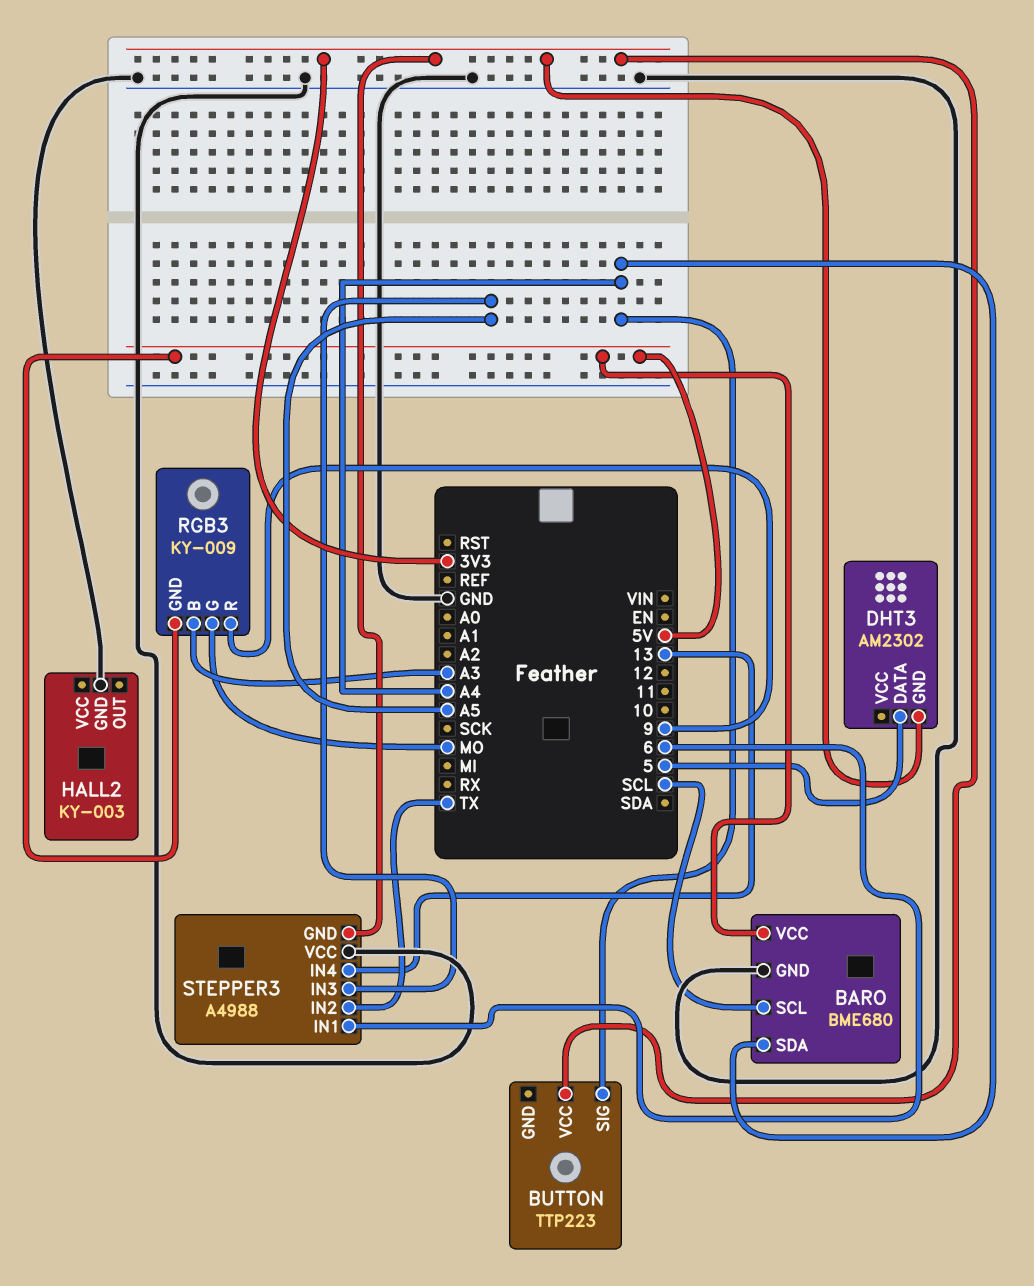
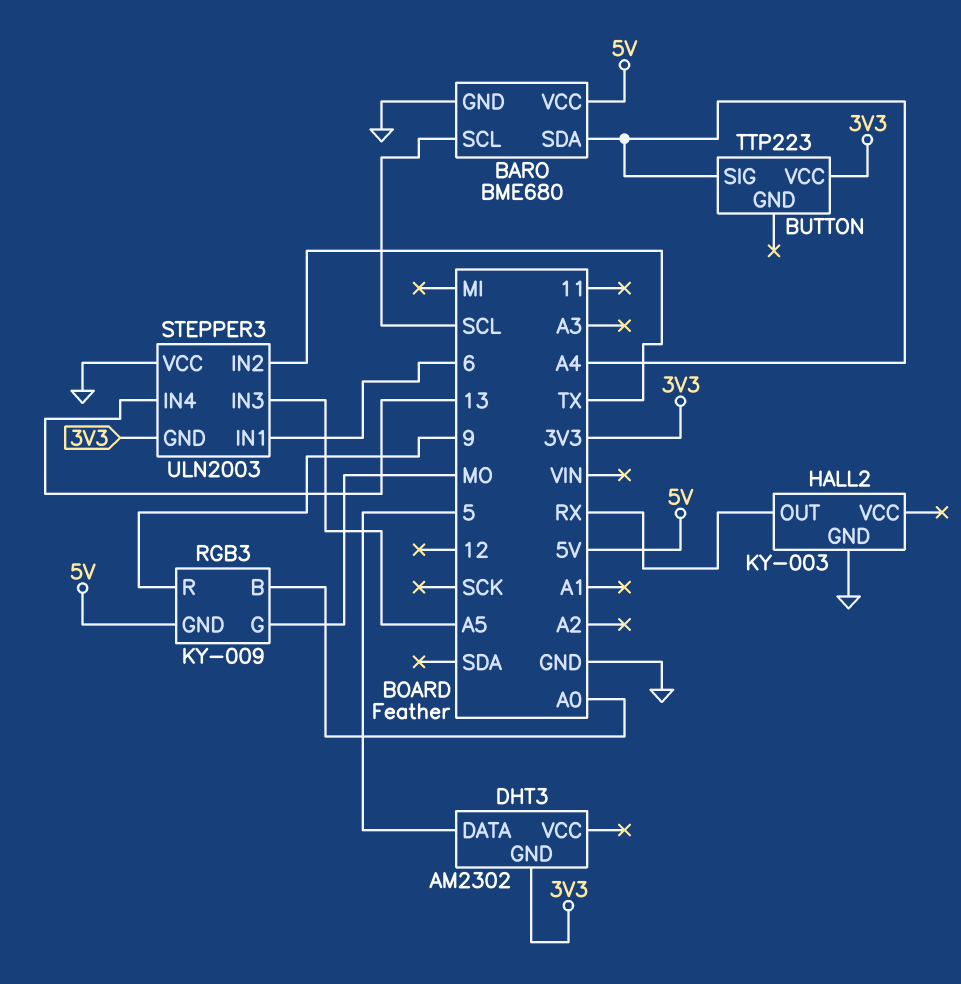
HALL2 pin OUT: none -> RX
RGB3 pin B: A3 -> A0
STEPPER3: A4988 -> ULN2003

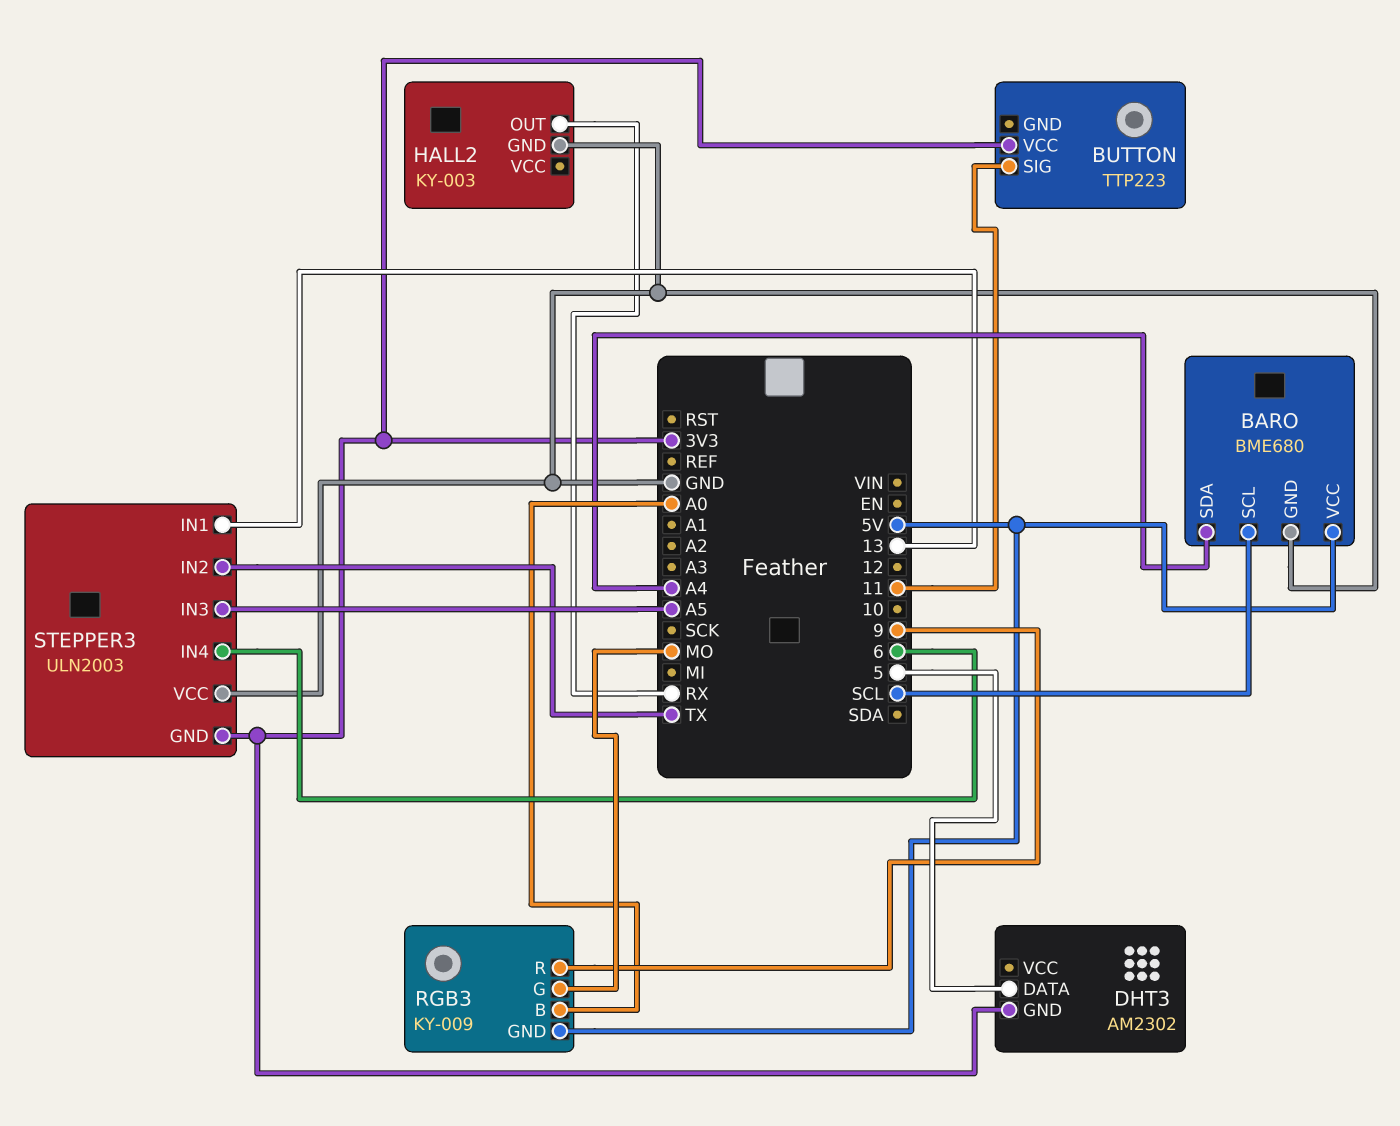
BUTTON pin SIG: A4 -> 11
STEPPER3 pin IN1: 6 -> 13
STEPPER3 pin IN4: 13 -> 6

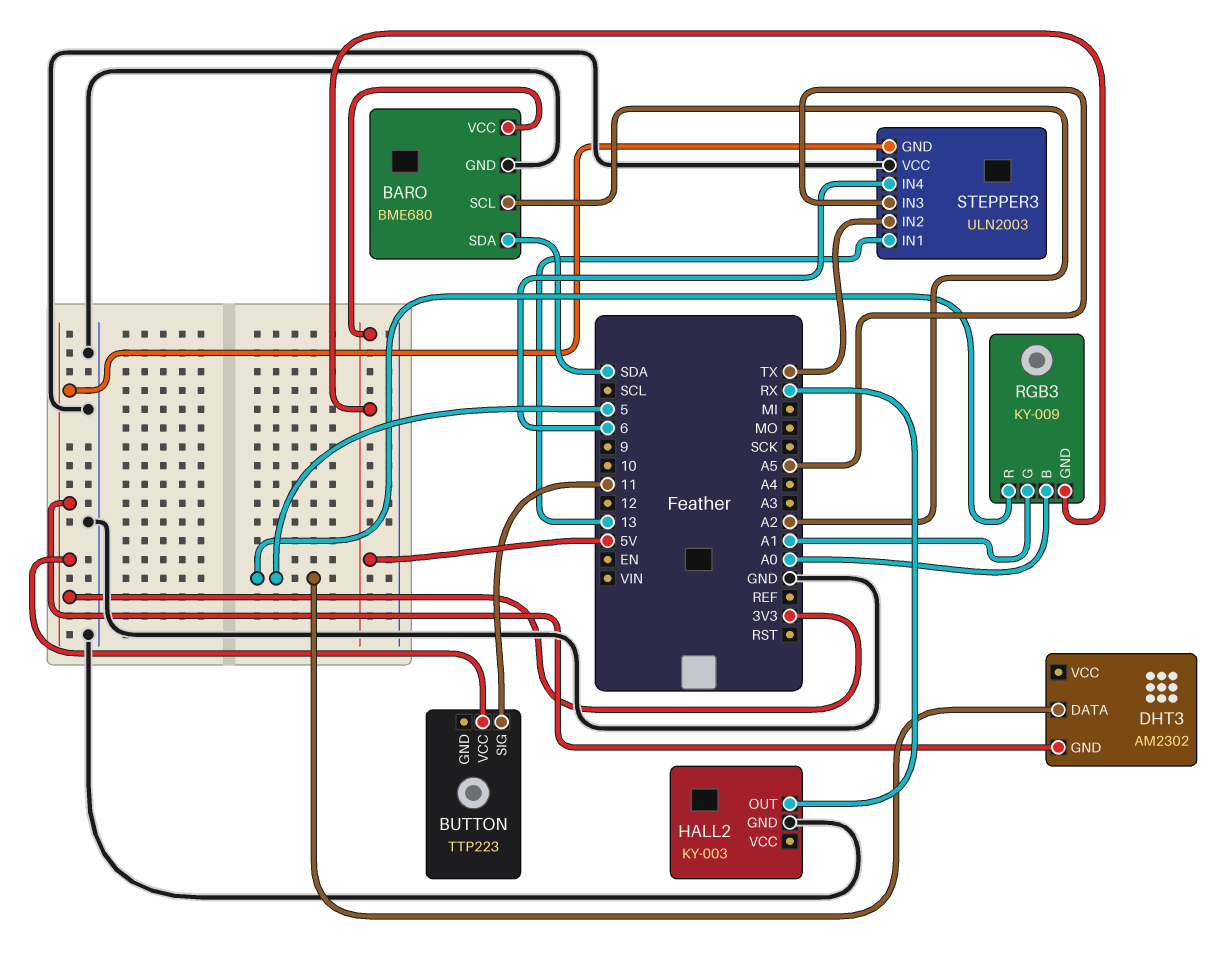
BARO pin SCL: SCL -> A2
BARO pin SDA: A4 -> SDA
RGB3 pin G: MO -> A1
RGB3 pin R: 9 -> 5

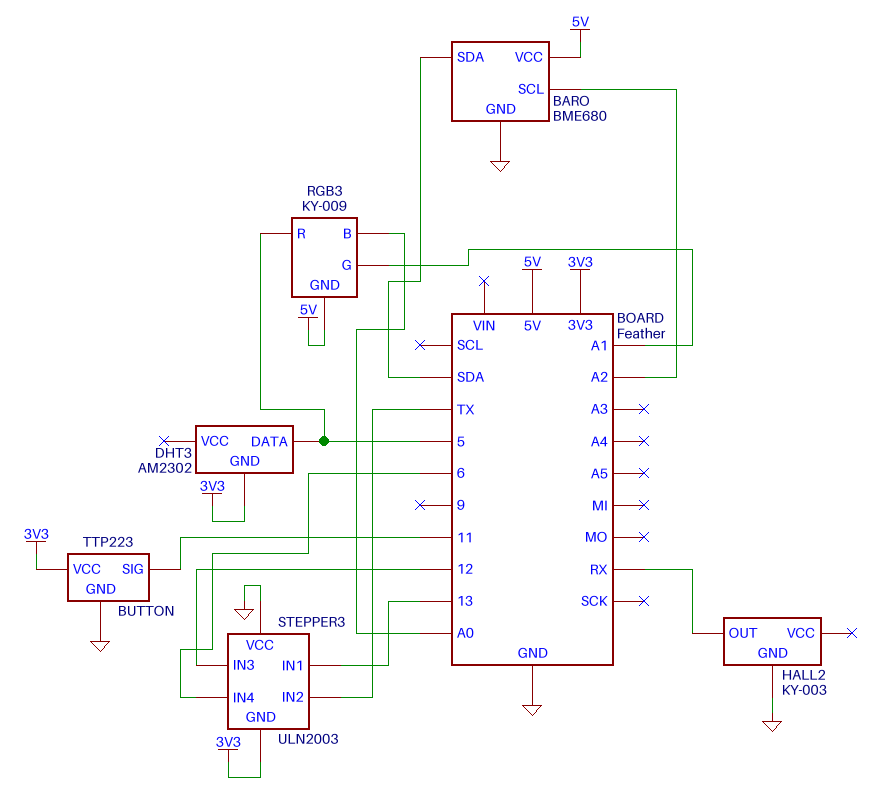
BUTTON pin GND: none -> GND
STEPPER3 pin IN3: A5 -> 12

